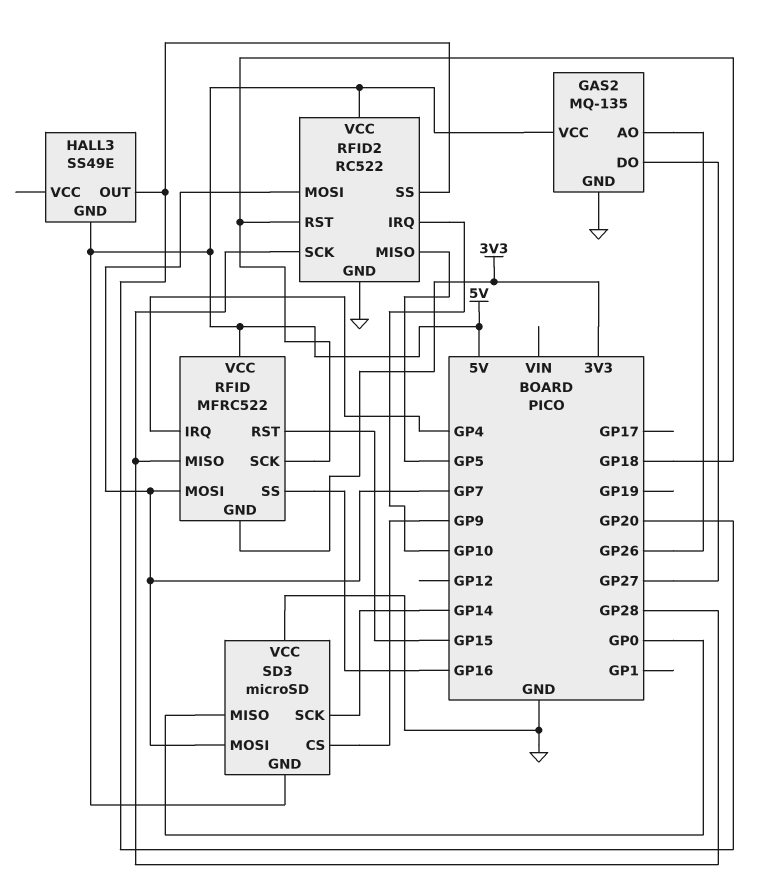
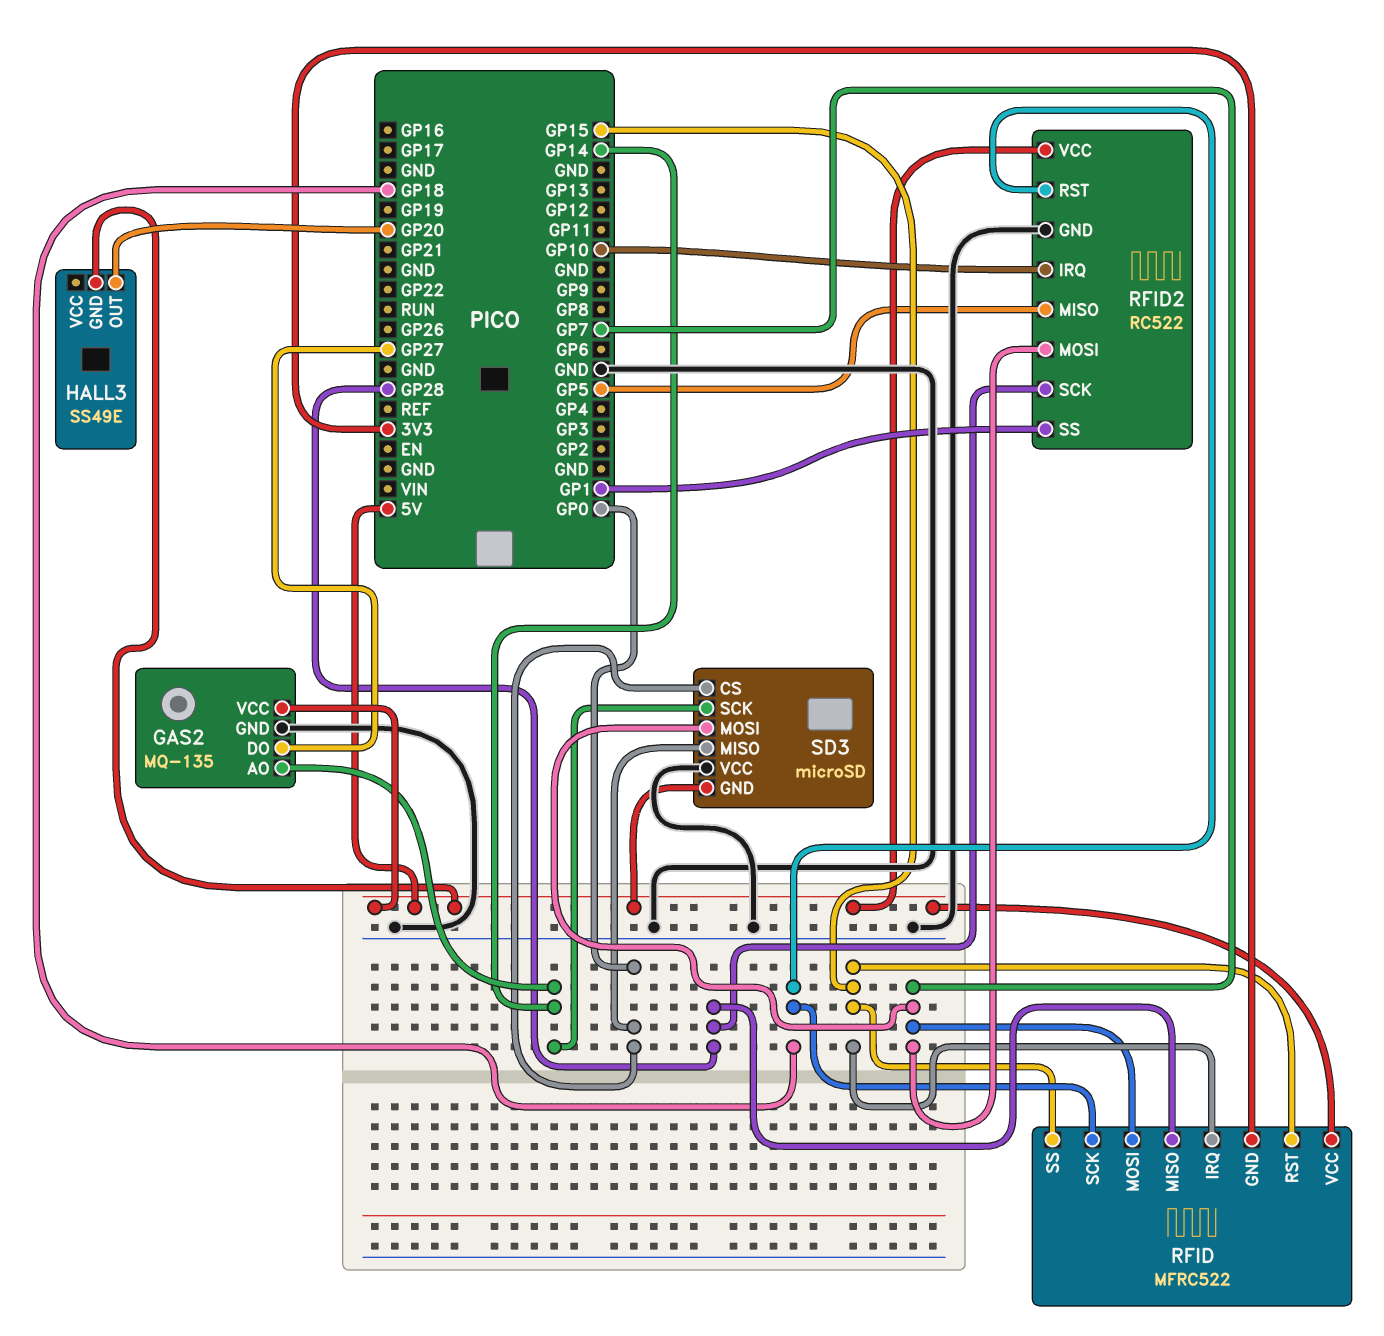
GAS2 pin AO: GP26 -> GP14
RFID pin IRQ: GP4 -> GP15
RFID pin SS: GP16 -> GP15
RFID2 pin SS: GP20 -> GP1
SD3 pin CS: GP9 -> GP0

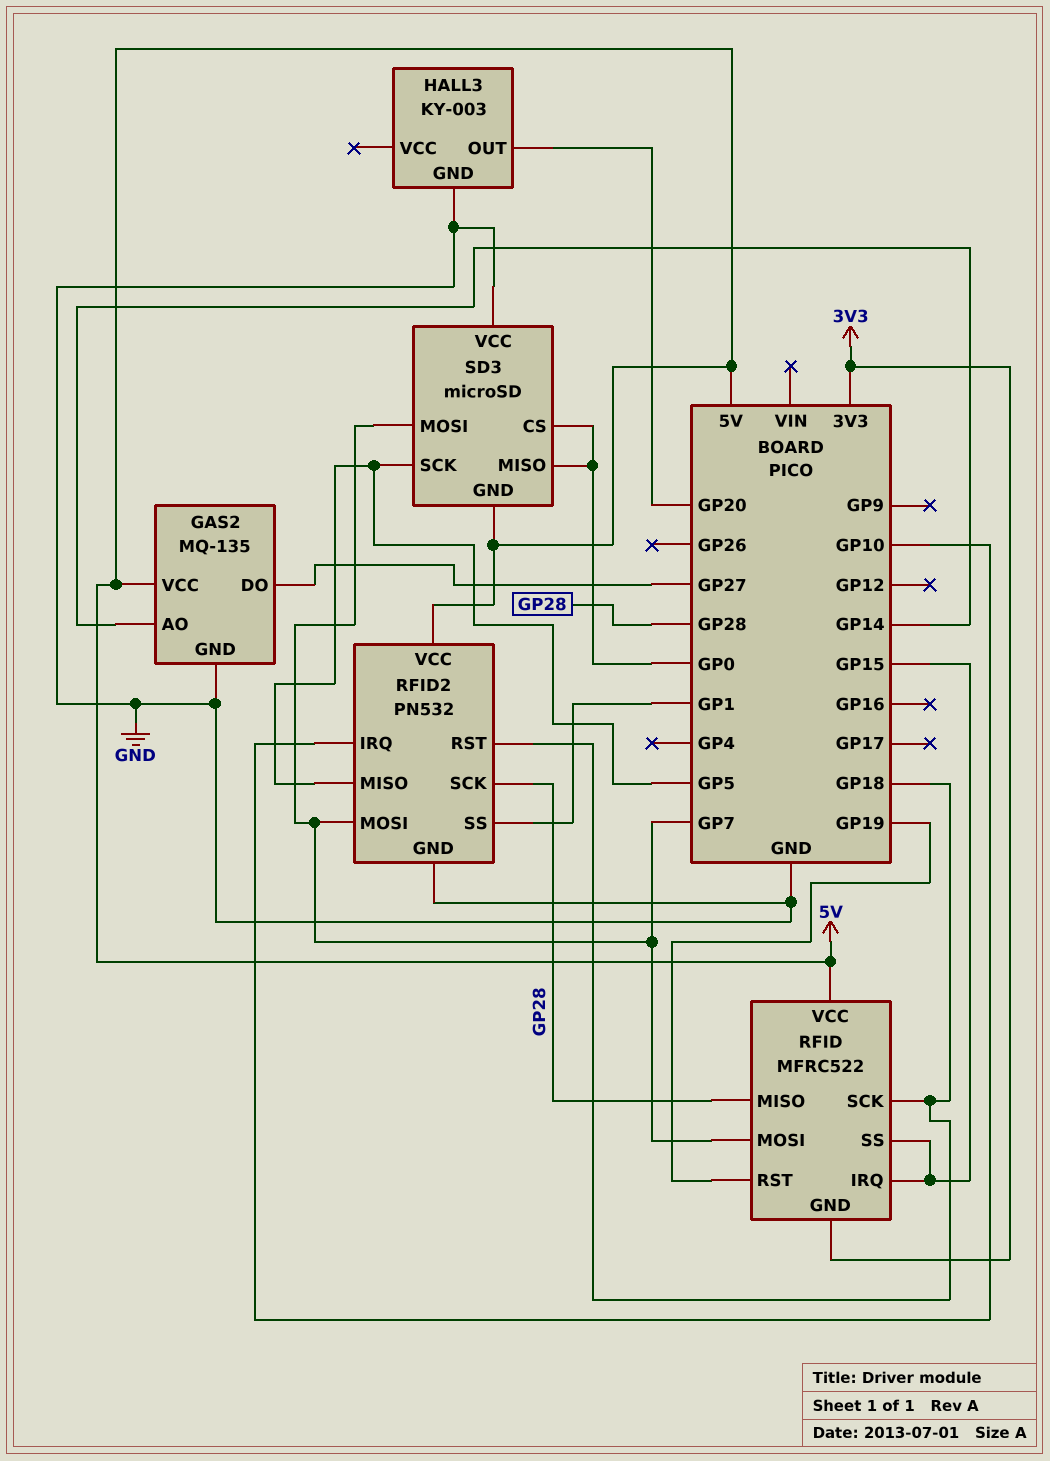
HALL3: SS49E -> KY-003
HALL3 pin GND: 5V -> GND
RFID pin RST: GP15 -> GP19
RFID2: RC522 -> PN532
SD3 pin SCK: GP14 -> GP5

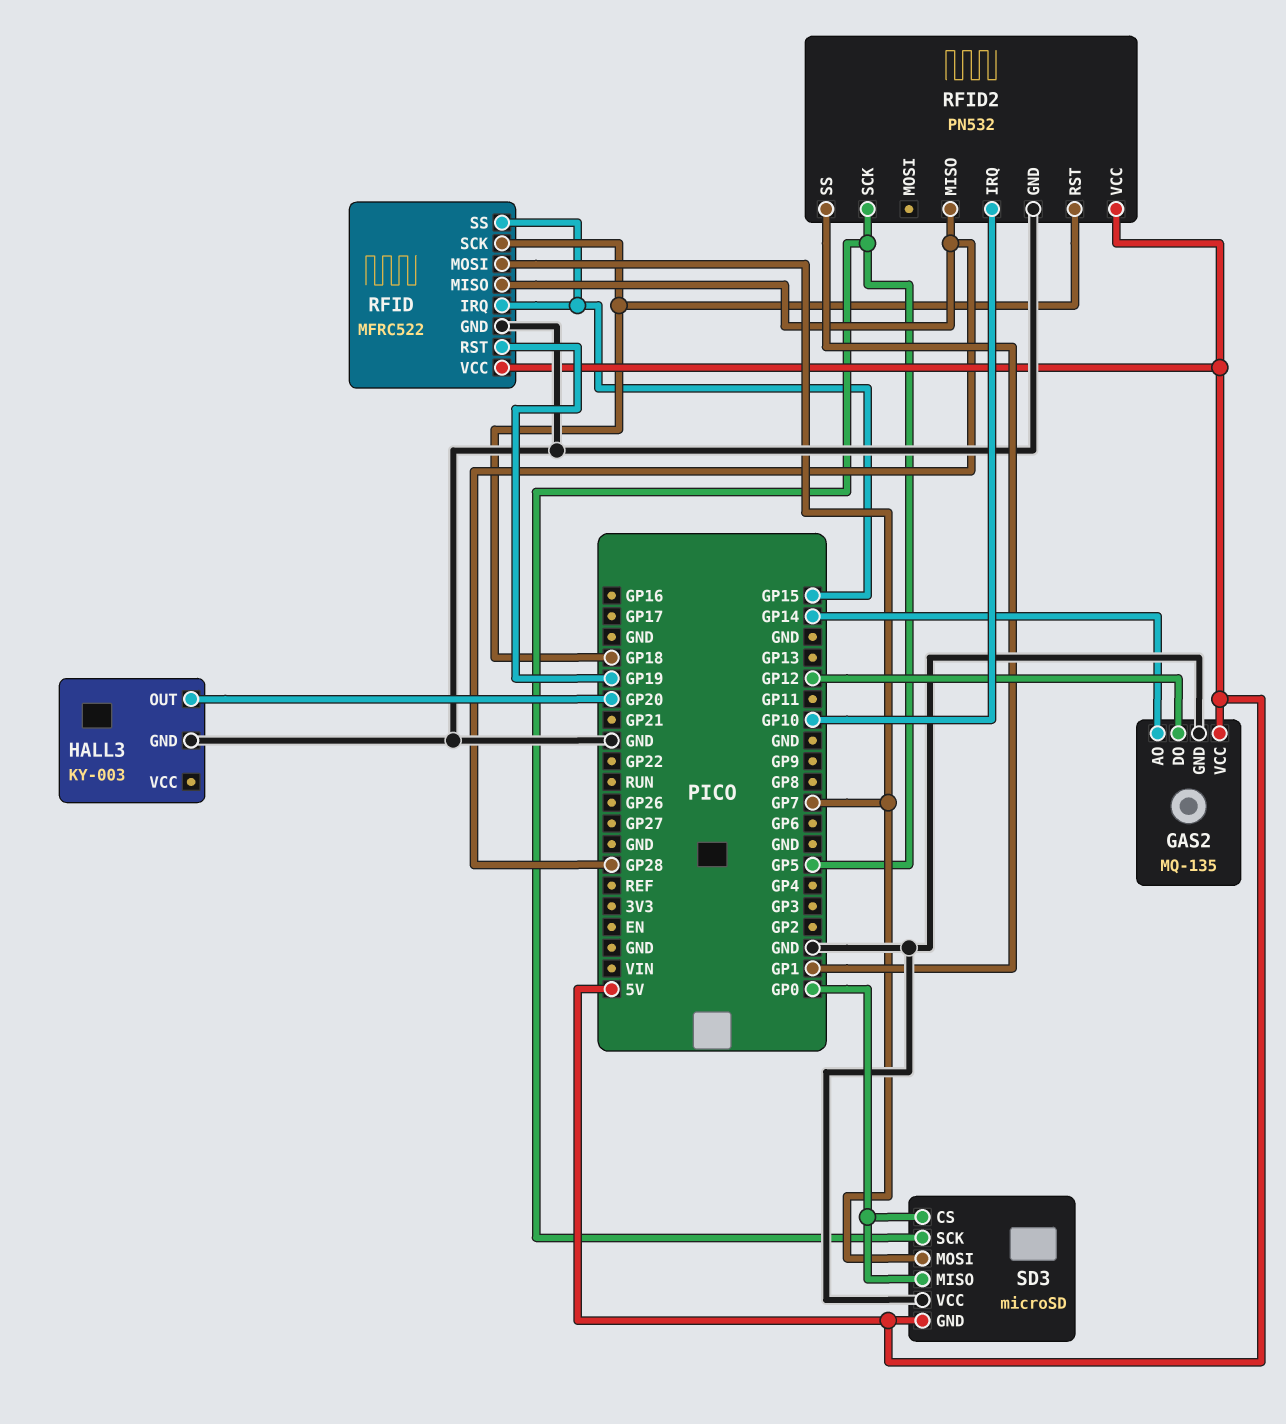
GAS2 pin DO: GP27 -> GP12
RFID pin GND: 3V3 -> GND
RFID2 pin MISO: GP5 -> GP28
RFID2 pin MOSI: GP7 -> none
RFID2 pin SCK: GP28 -> GP5

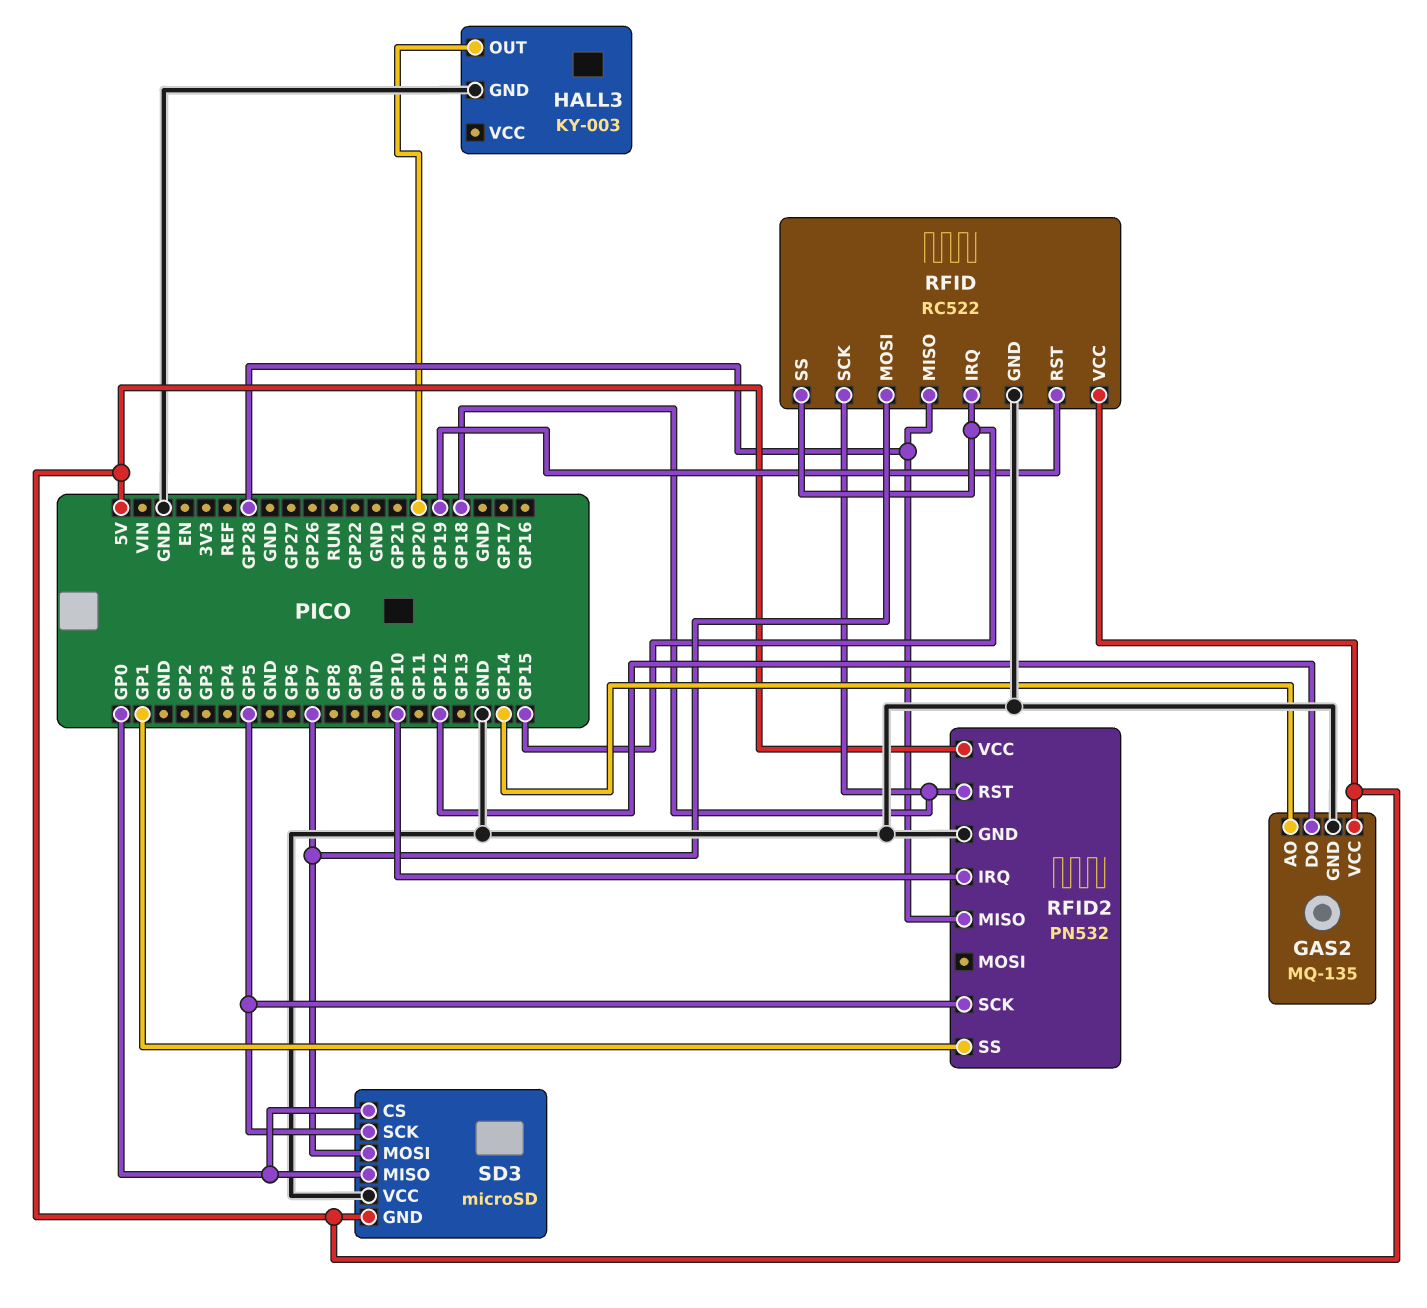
RFID: MFRC522 -> RC522

